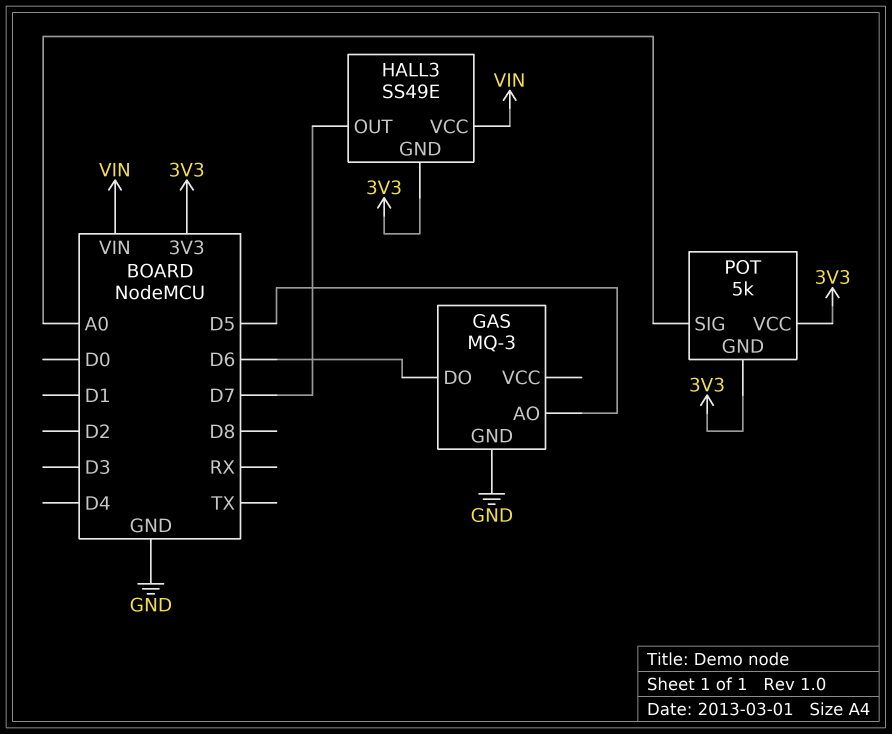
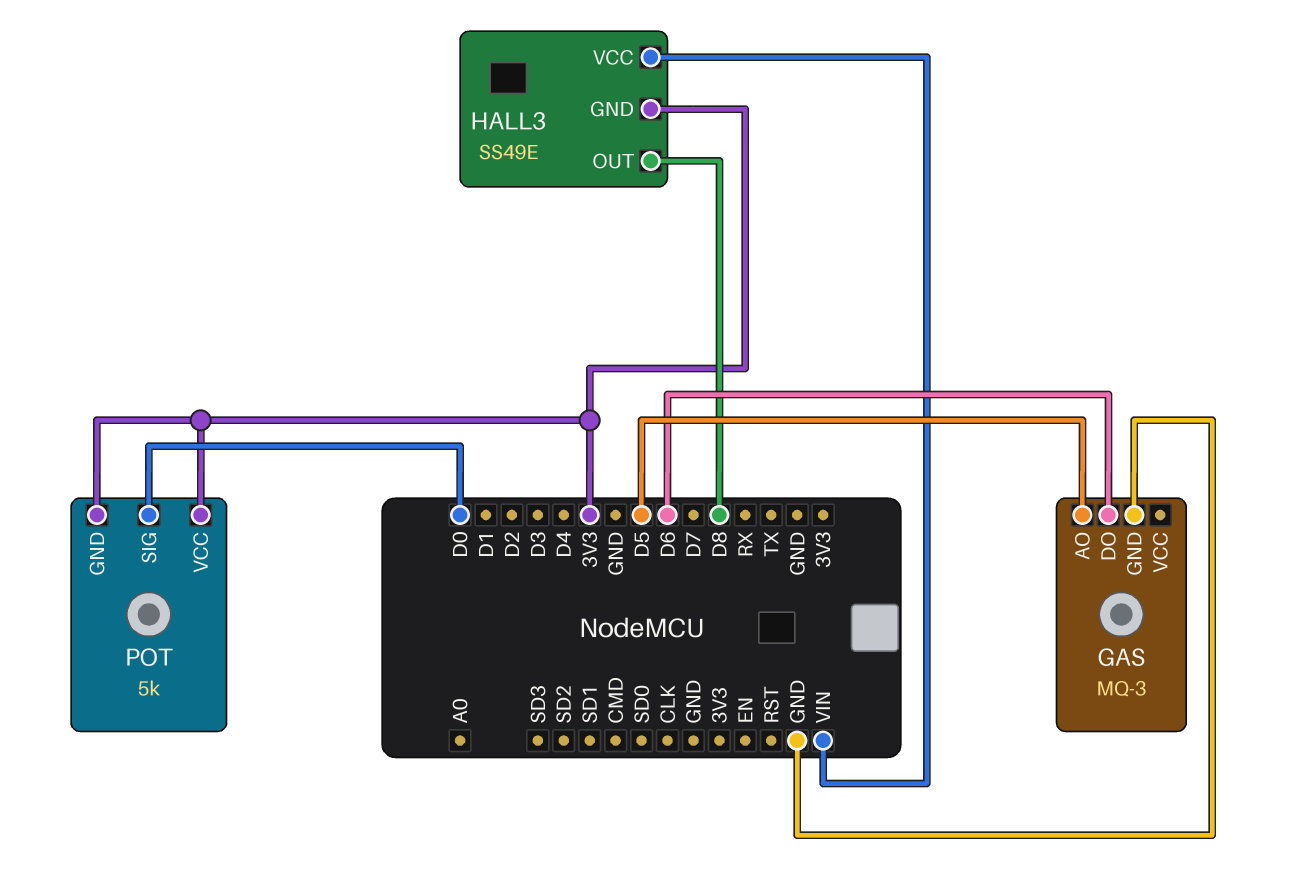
HALL3 pin OUT: D7 -> D8
POT pin SIG: A0 -> D0

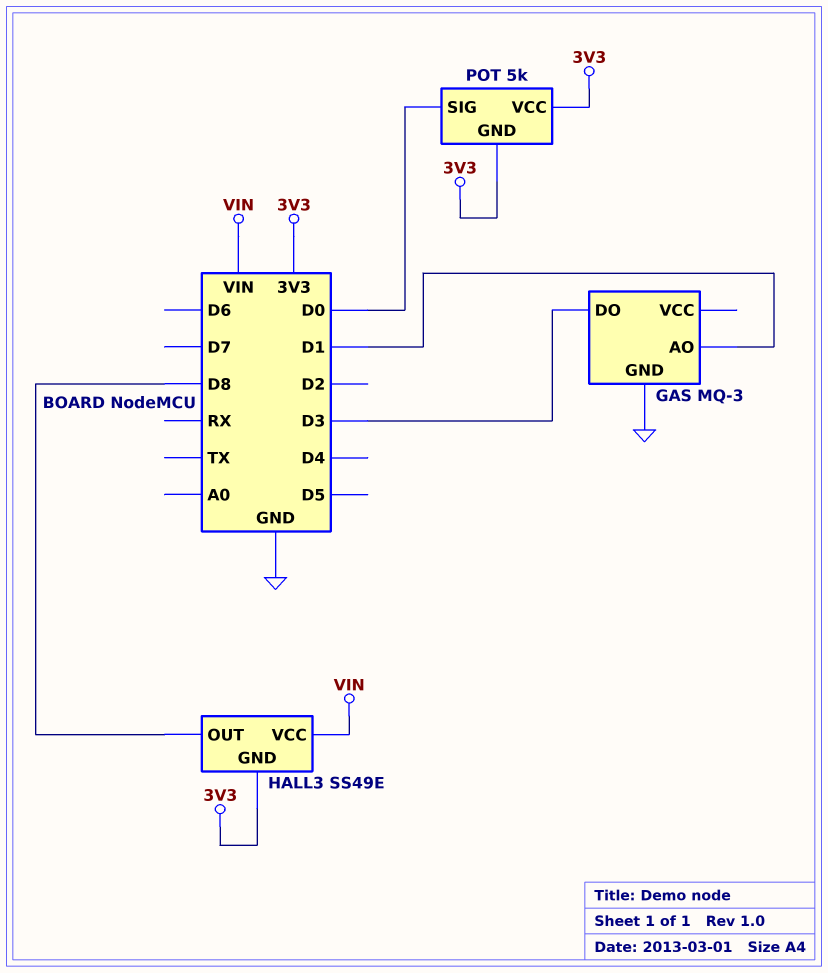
GAS pin AO: D5 -> D1
GAS pin DO: D6 -> D3

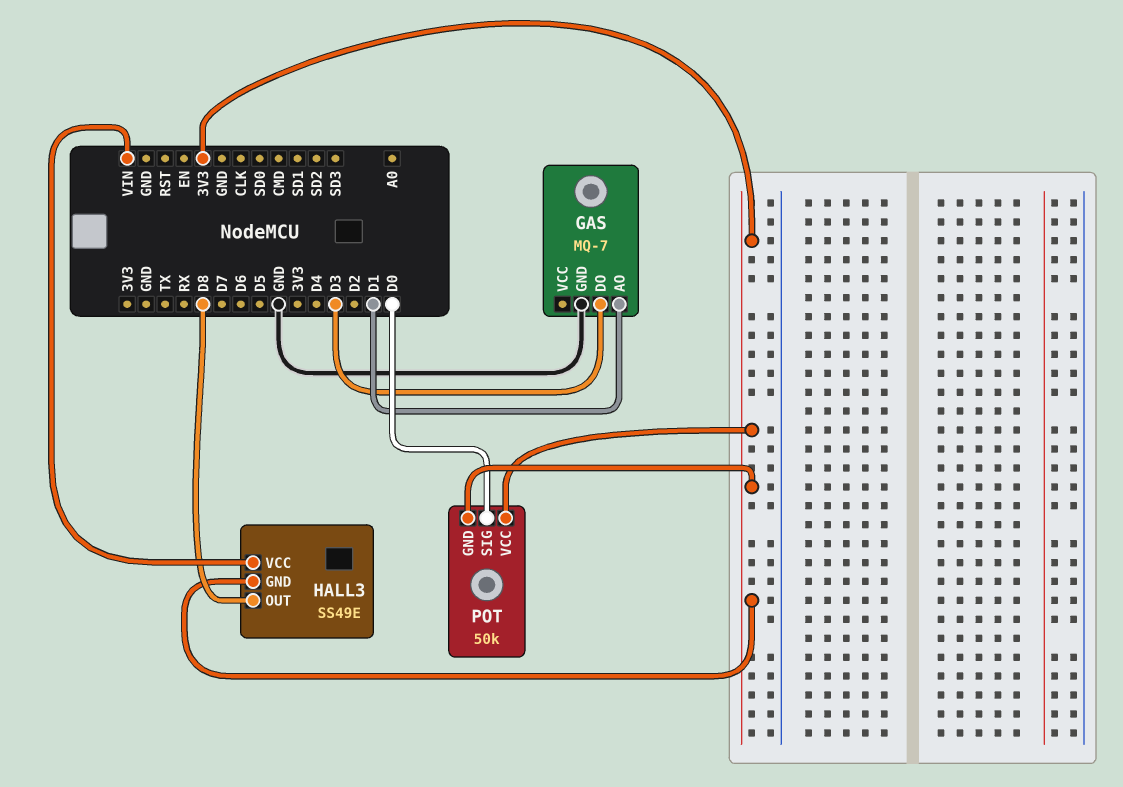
GAS: MQ-3 -> MQ-7
POT: 5k -> 50k

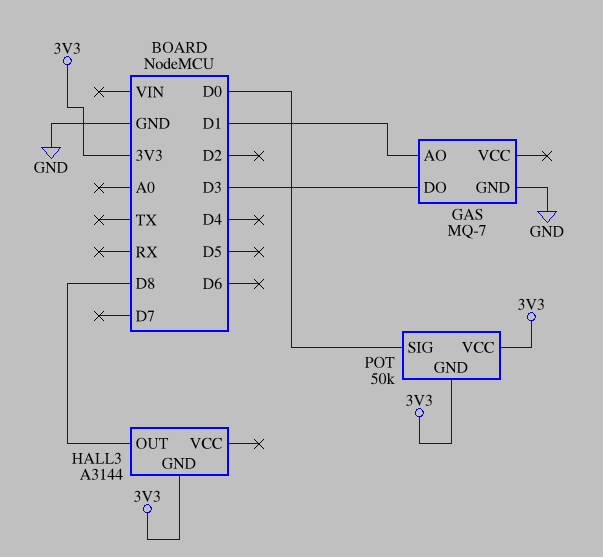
HALL3: SS49E -> A3144
HALL3 pin VCC: VIN -> none

